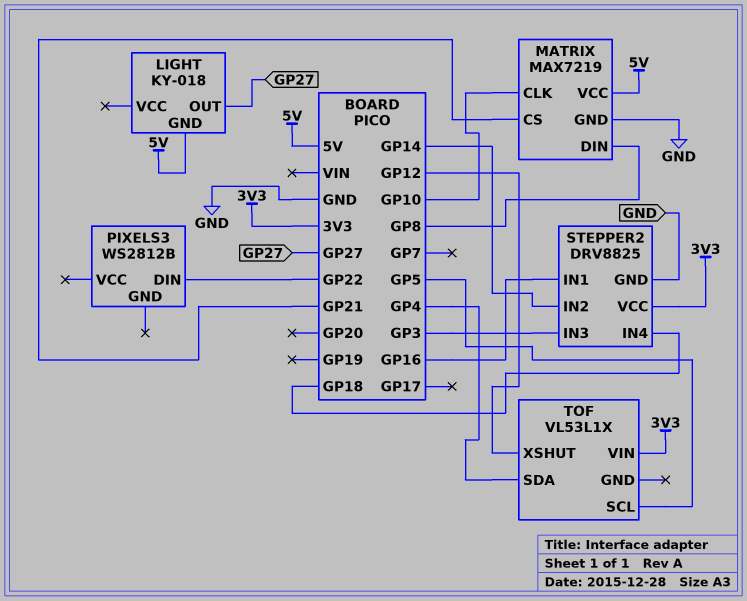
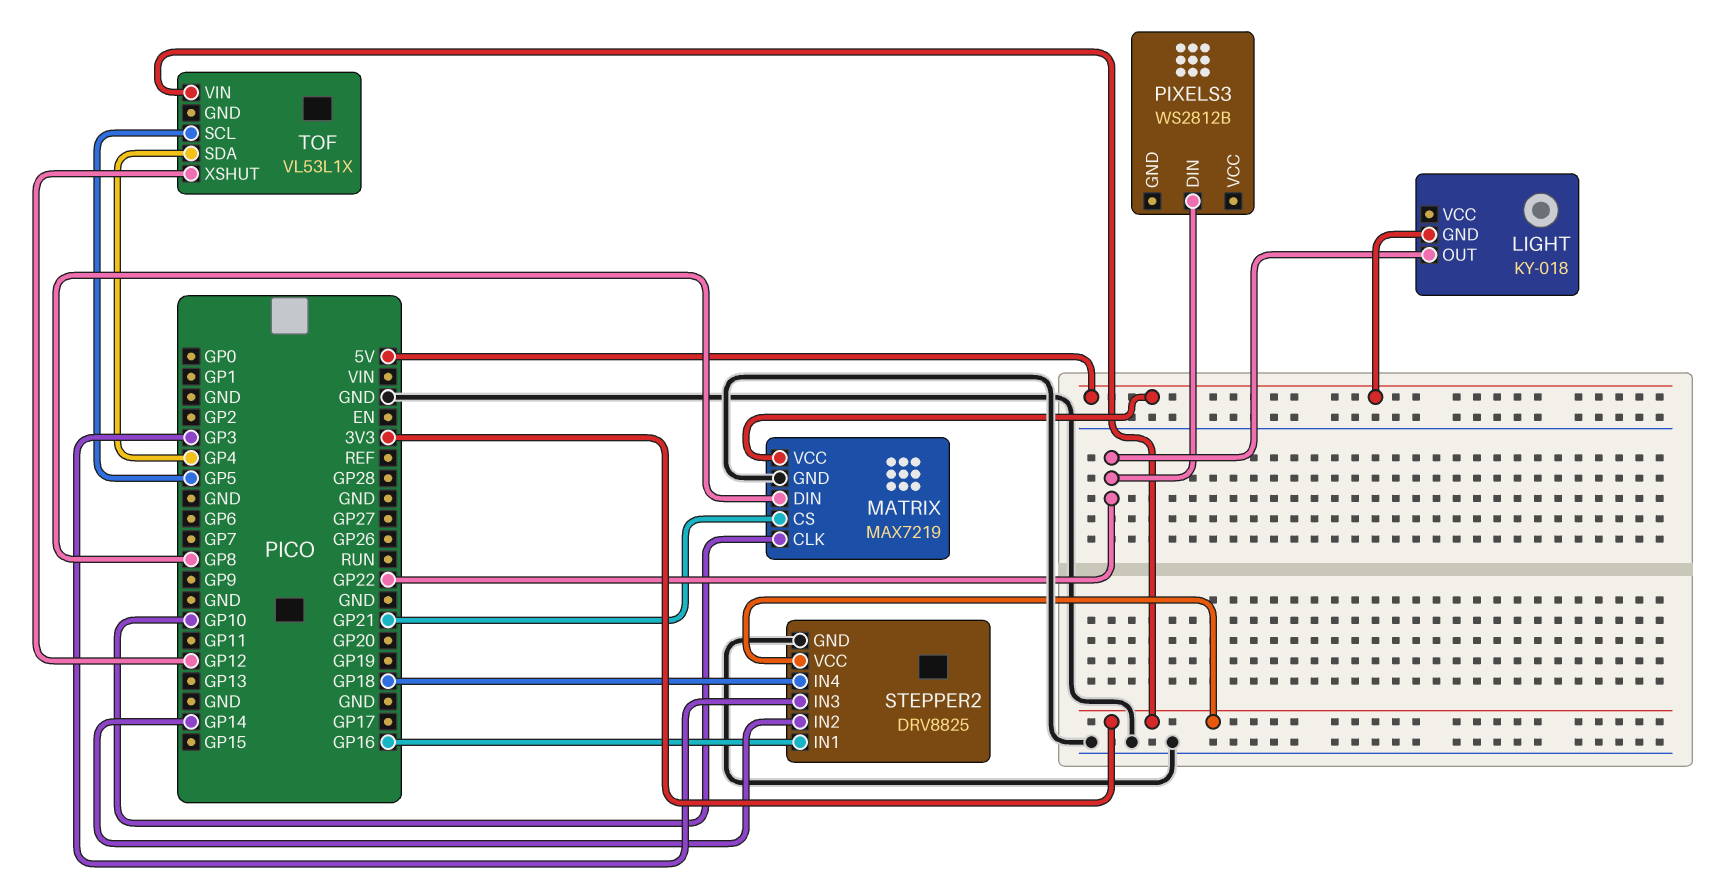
LIGHT pin OUT: GP27 -> GP22

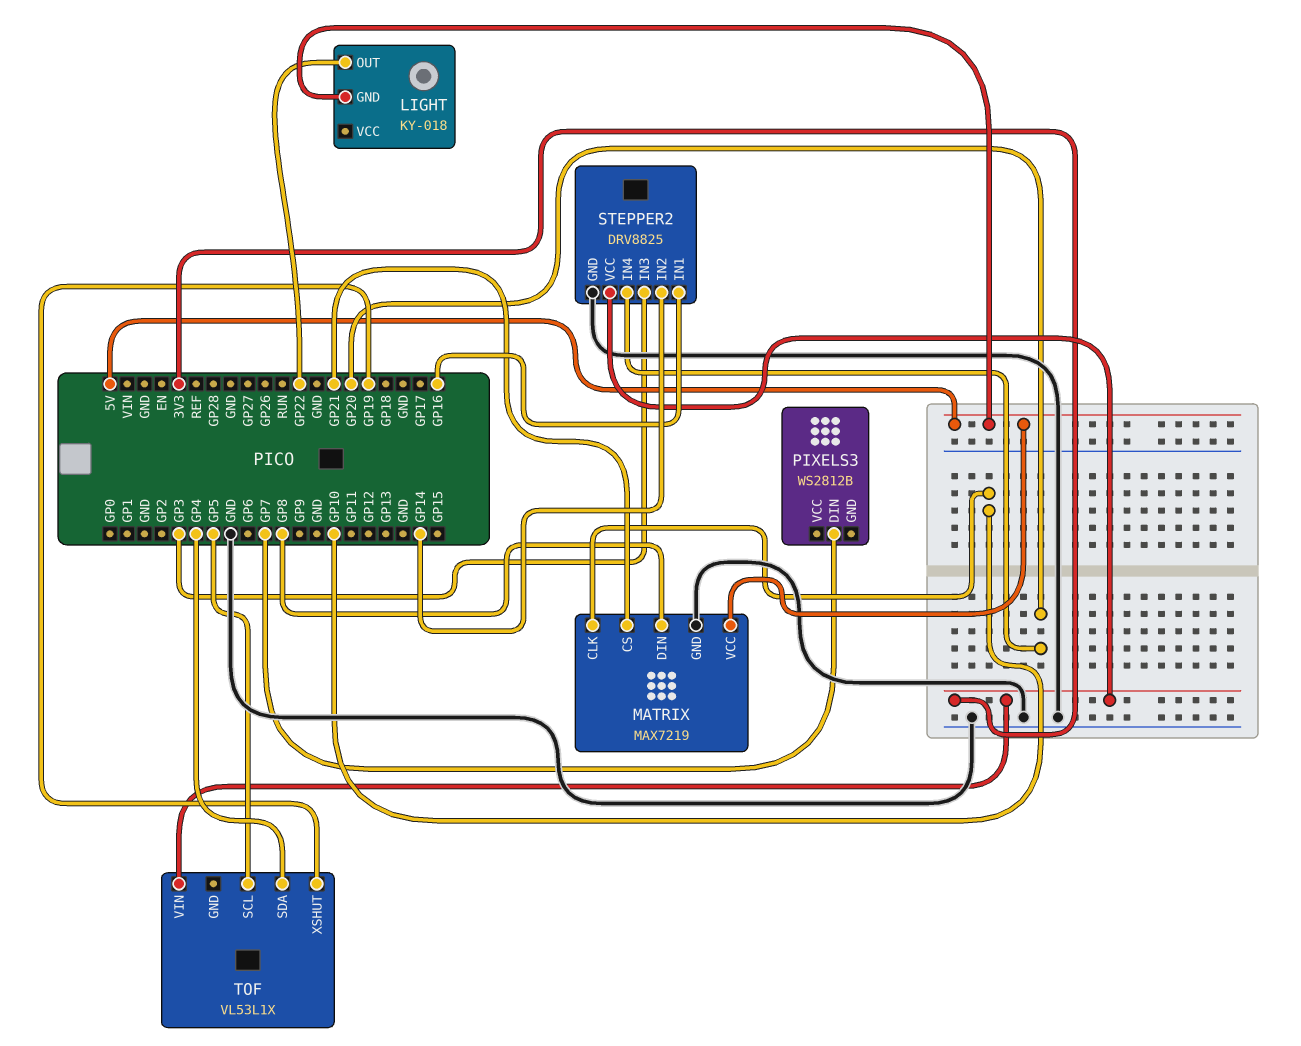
PIXELS3 pin DIN: GP22 -> GP7
STEPPER2 pin IN4: GP18 -> GP20
TOF pin XSHUT: GP12 -> GP19

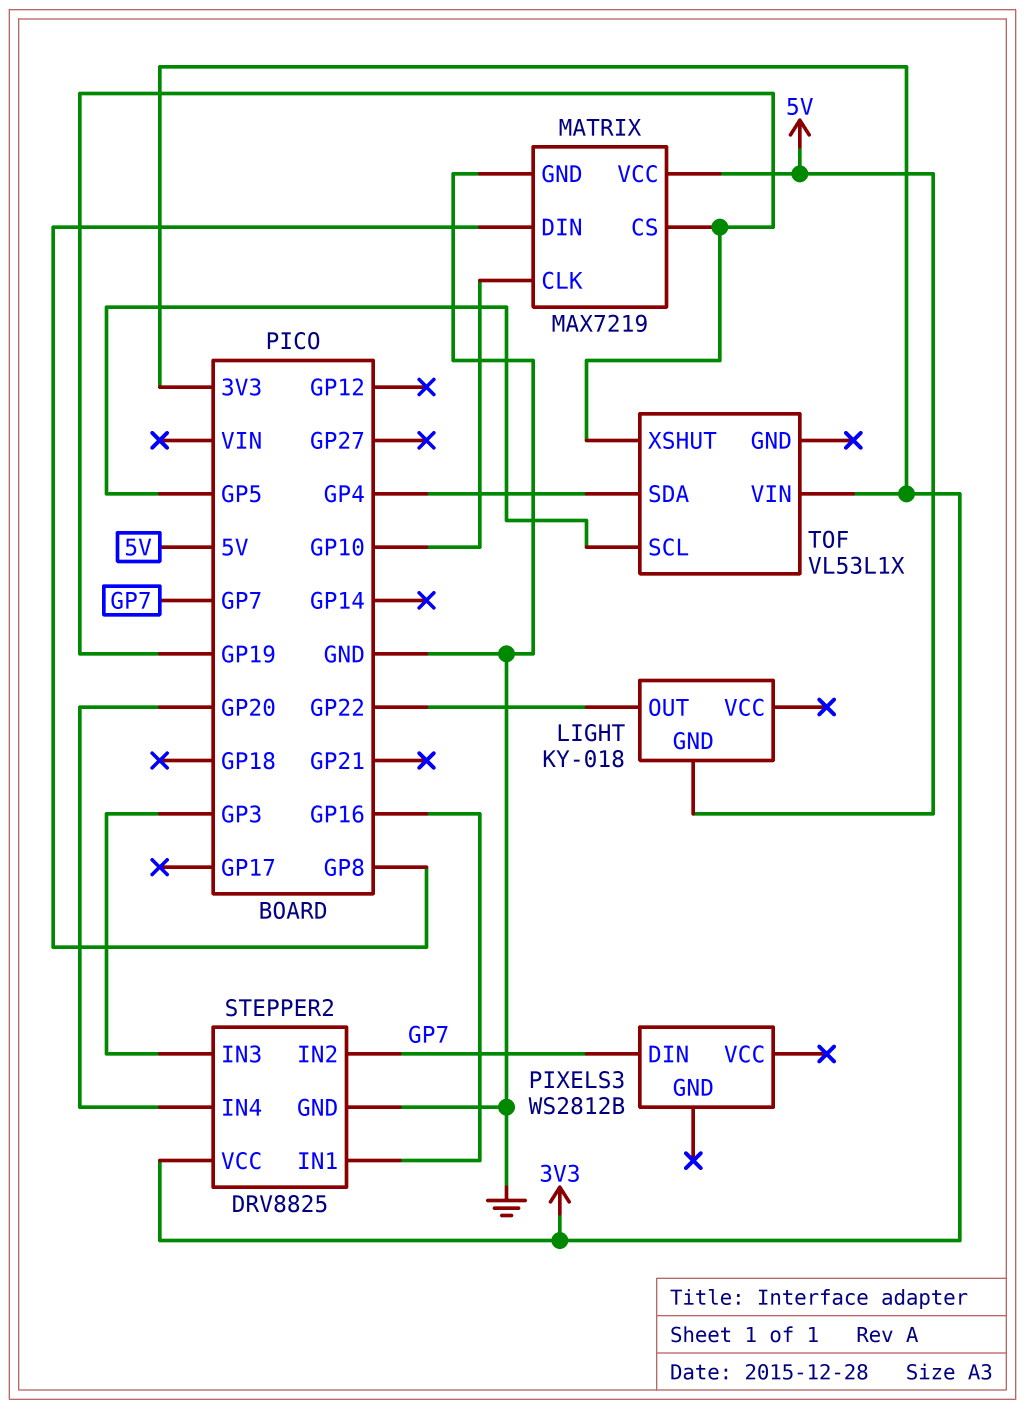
MATRIX pin CS: GP21 -> GP19
STEPPER2 pin IN2: GP14 -> GP7

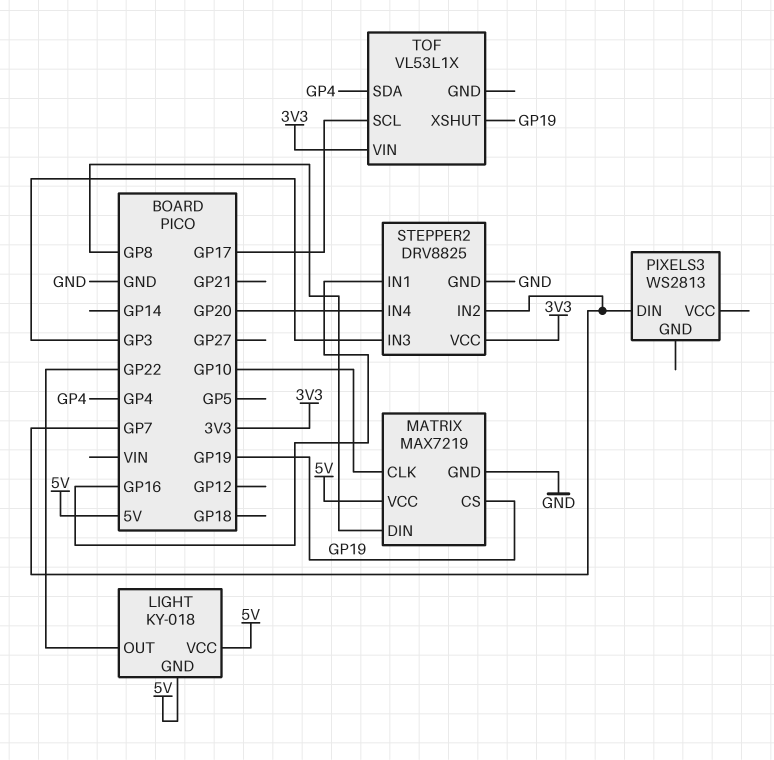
LIGHT pin VCC: none -> 5V
PIXELS3: WS2812B -> WS2813
TOF pin SCL: GP5 -> GP17

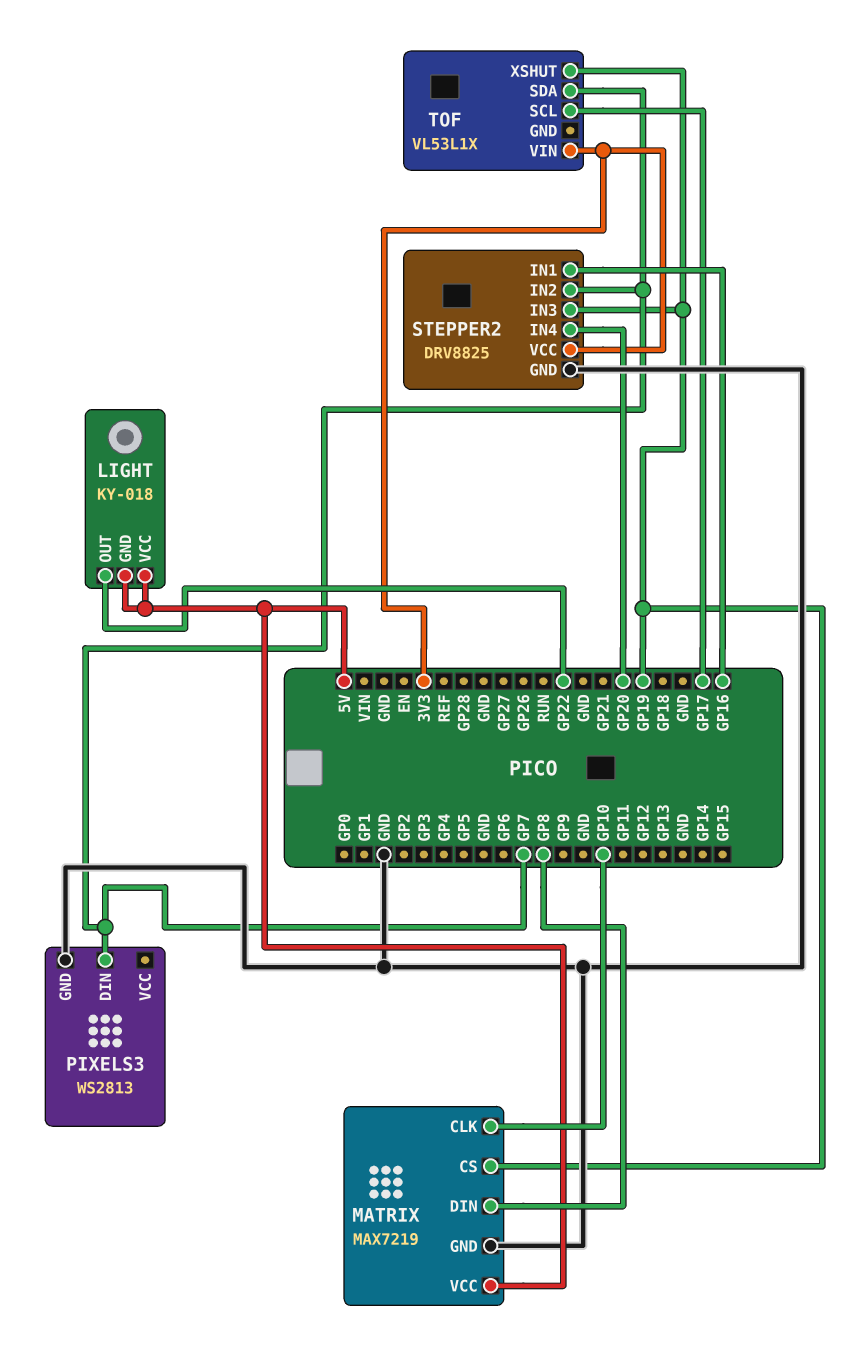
PIXELS3 pin GND: none -> GND
STEPPER2 pin IN3: GP3 -> GP19
TOF pin SDA: GP4 -> GP7

